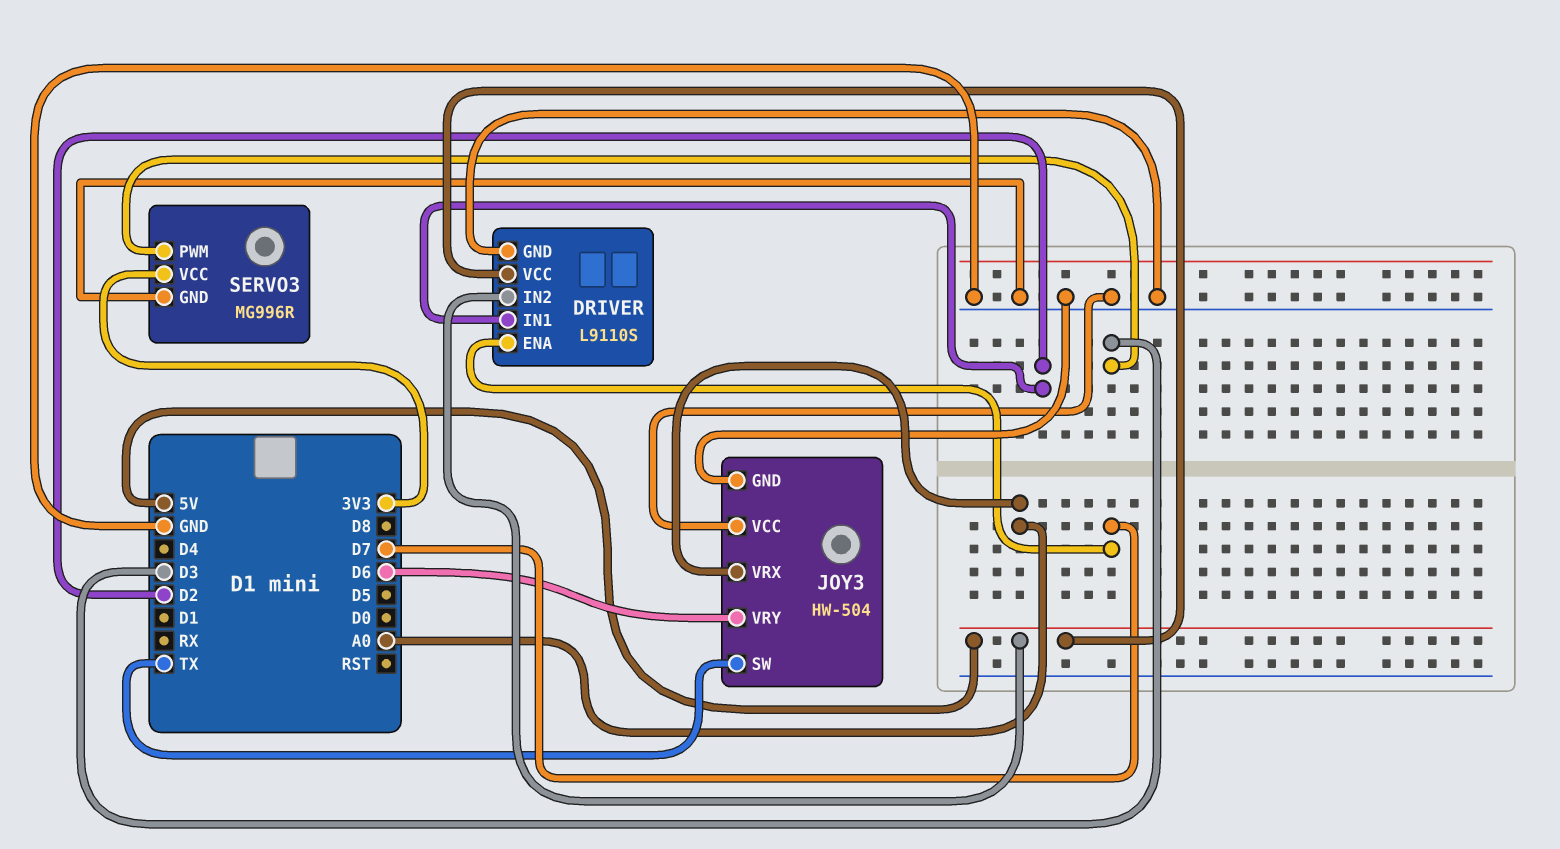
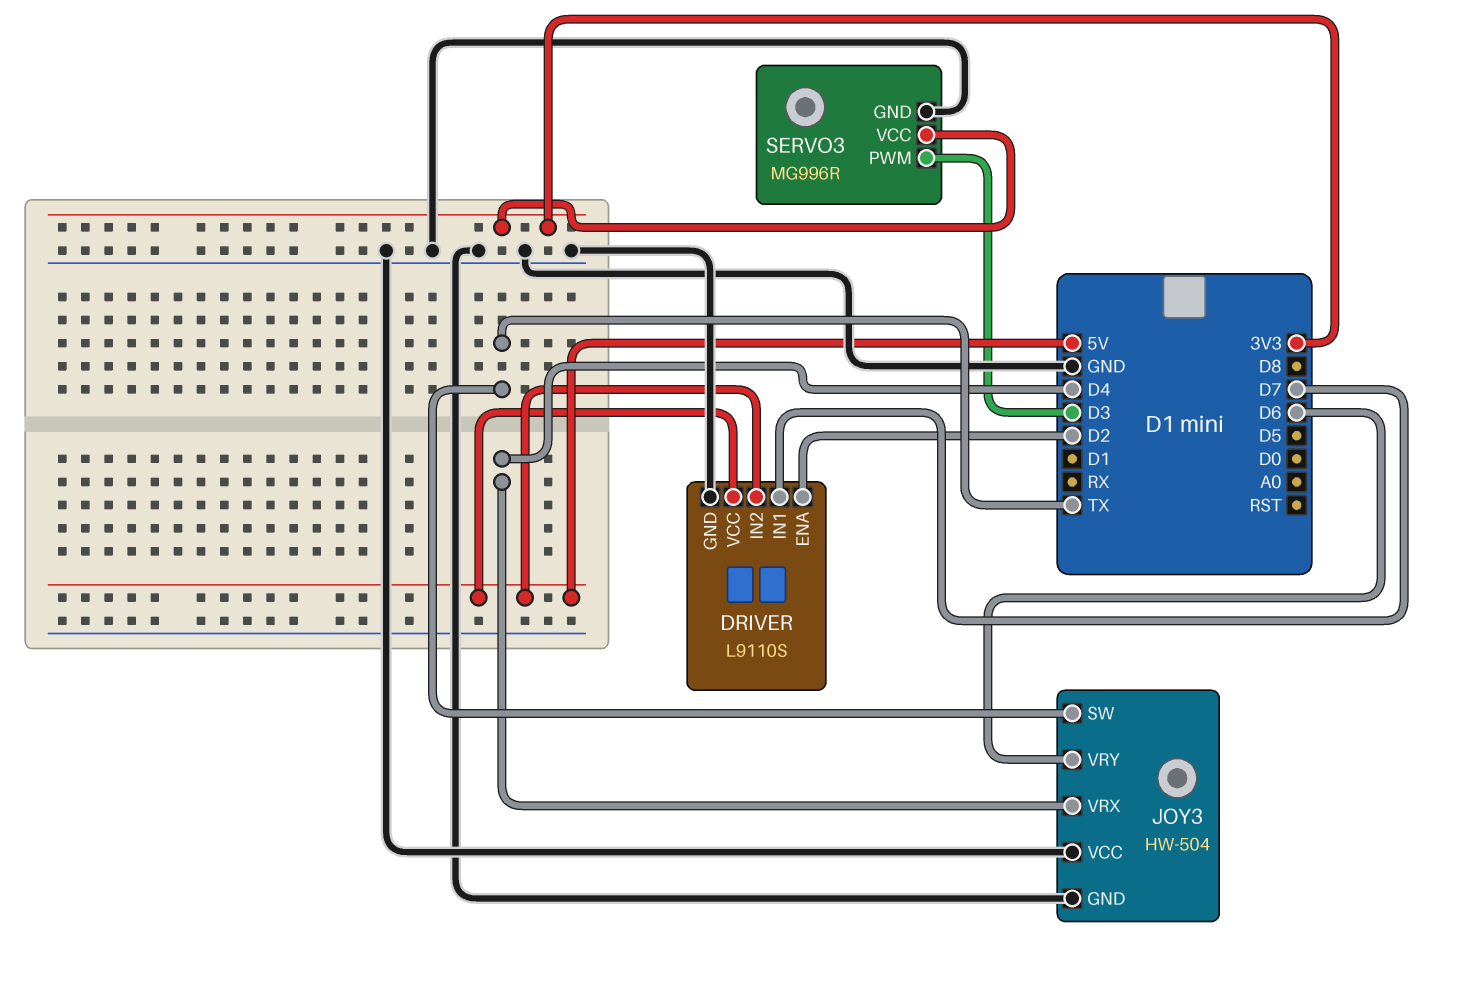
DRIVER pin ENA: D7 -> D2
DRIVER pin IN1: D2 -> D7
JOY3 pin VRX: A0 -> D4

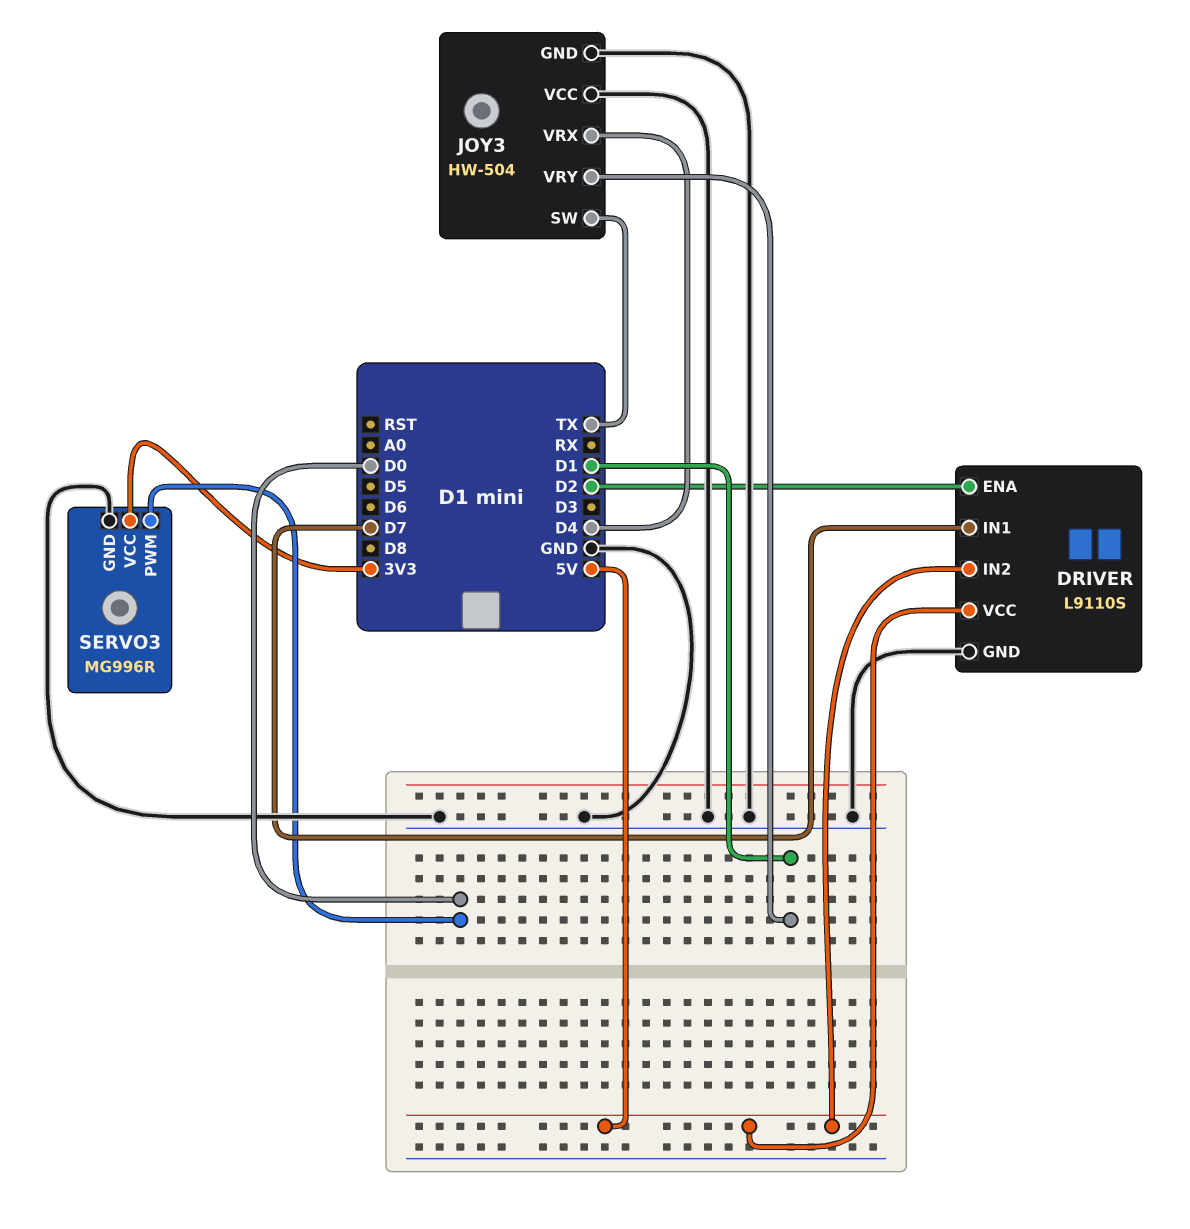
JOY3 pin VRY: D6 -> D1
SERVO3 pin PWM: D3 -> D0

